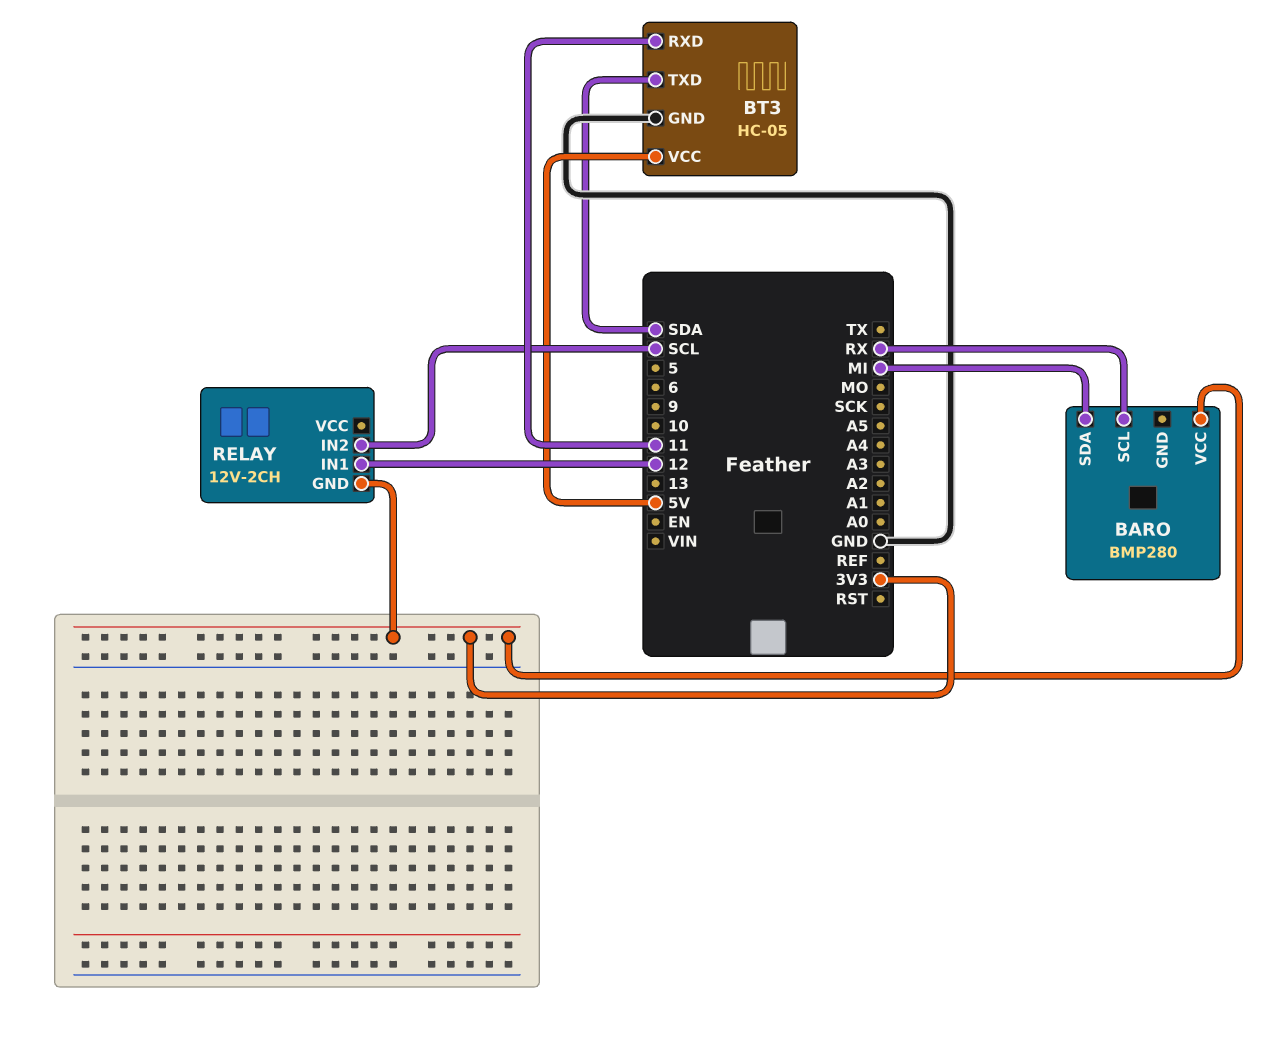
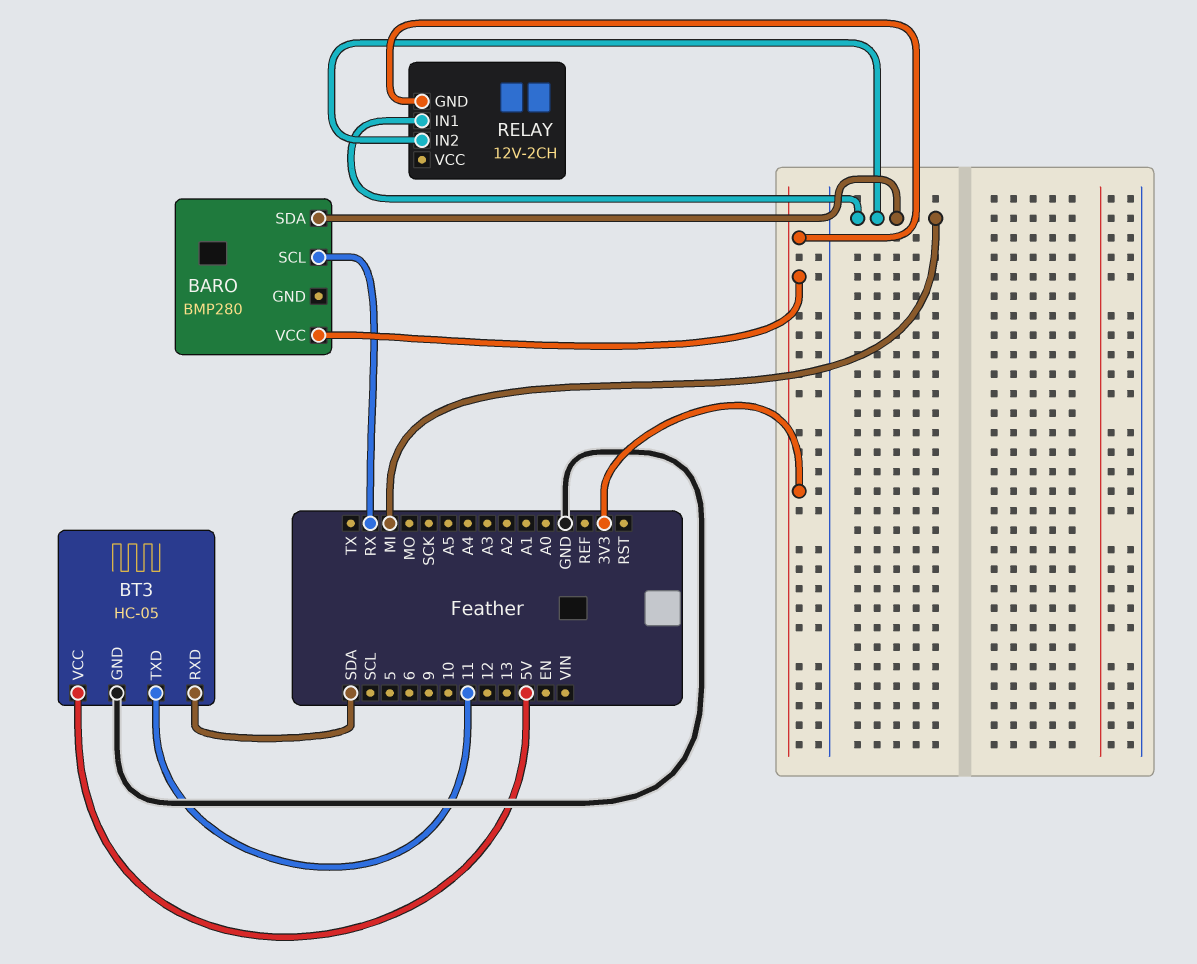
BT3 pin RXD: 11 -> SDA
BT3 pin TXD: SDA -> 11
RELAY pin IN1: 12 -> MI
RELAY pin IN2: SCL -> MI

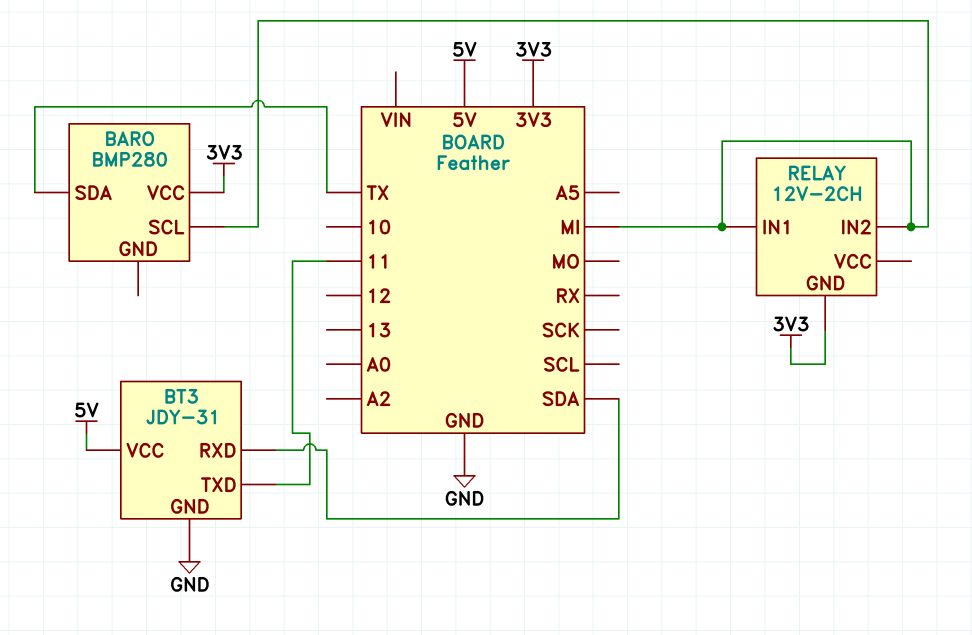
BARO pin SCL: RX -> MI
BARO pin SDA: MI -> TX
BT3: HC-05 -> JDY-31

